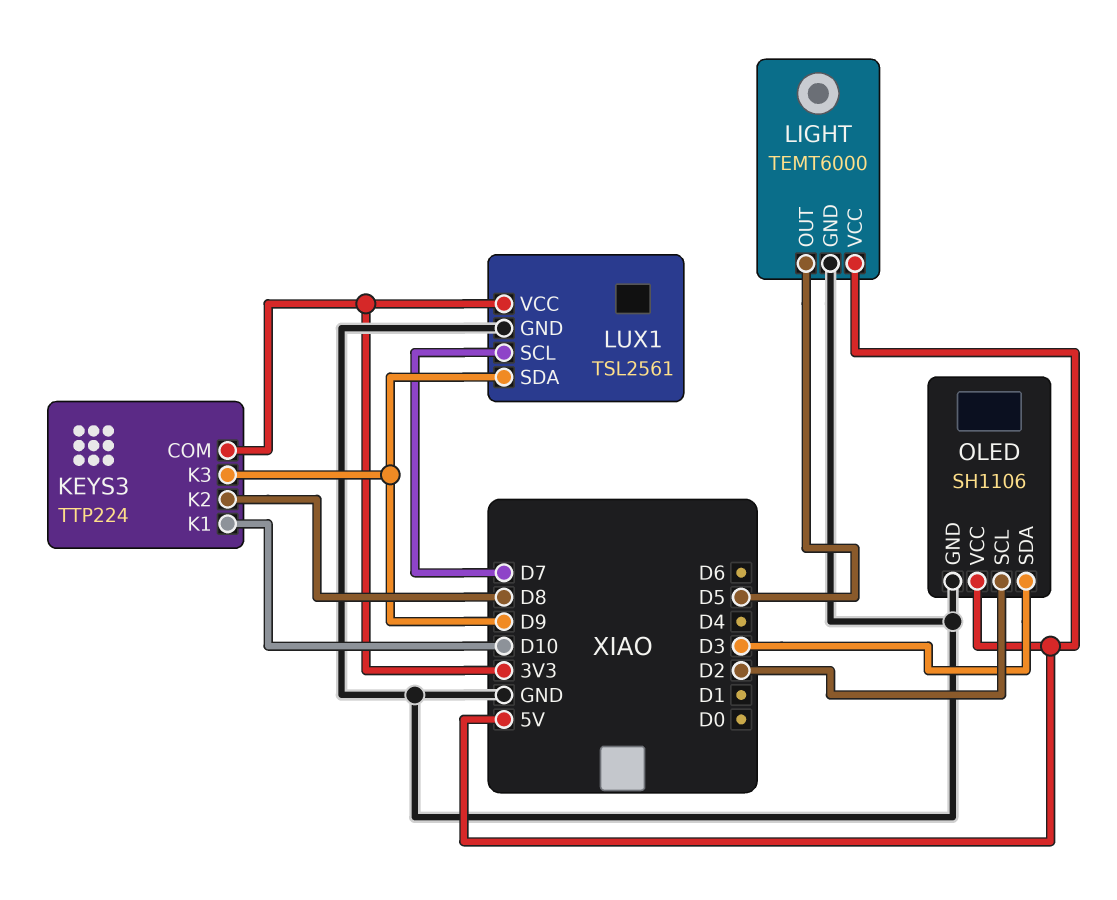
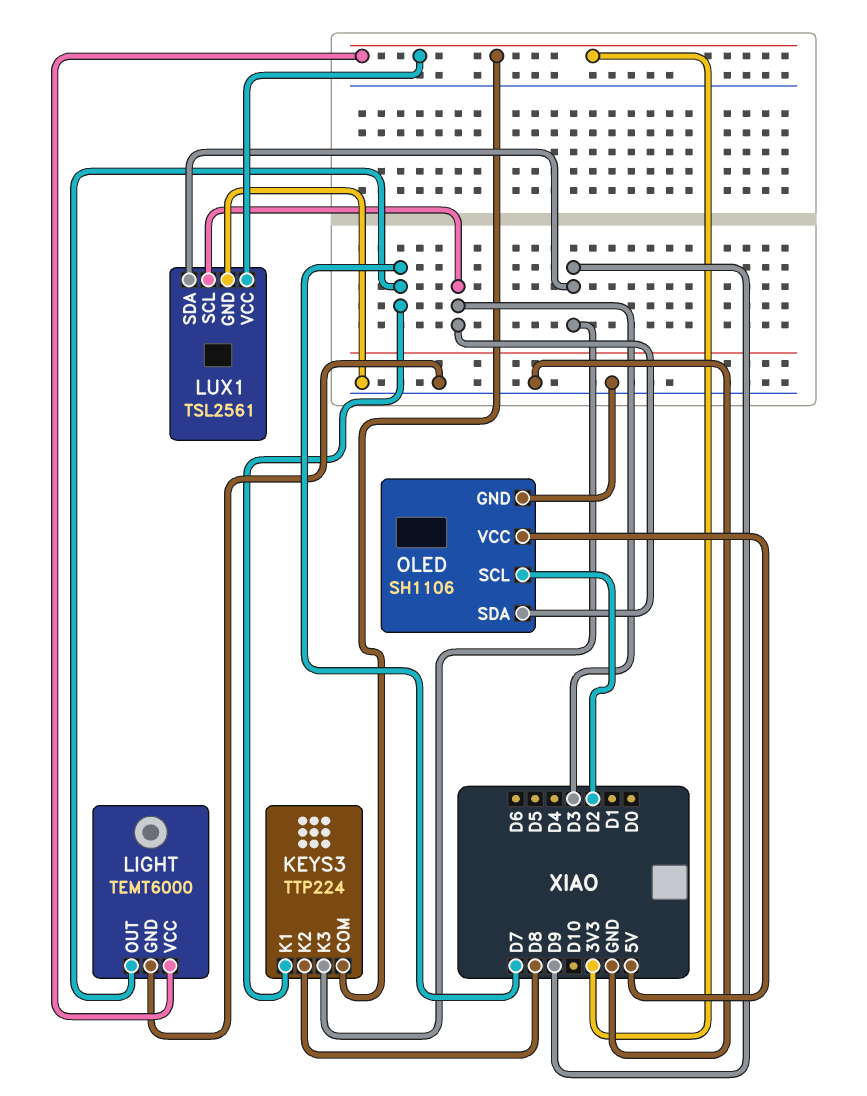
KEYS3 pin K1: D10 -> D7
LIGHT pin OUT: D5 -> D7
LIGHT pin VCC: 5V -> 3V3
LUX1 pin SCL: D7 -> D3

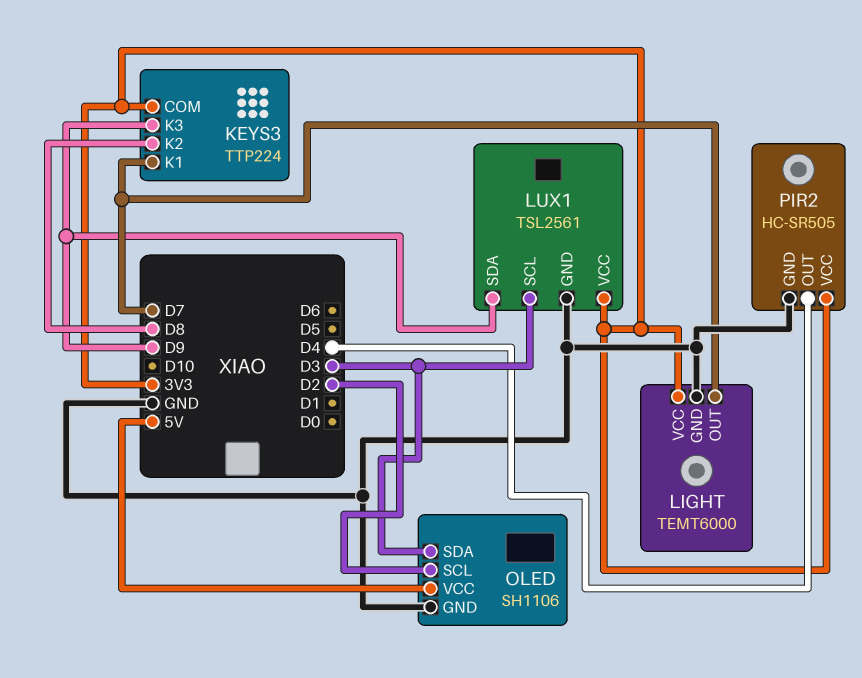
PIR2: none -> HC-SR505
PIR2 pin GND: none -> GND
PIR2 pin OUT: none -> D4
PIR2 pin VCC: none -> 3V3

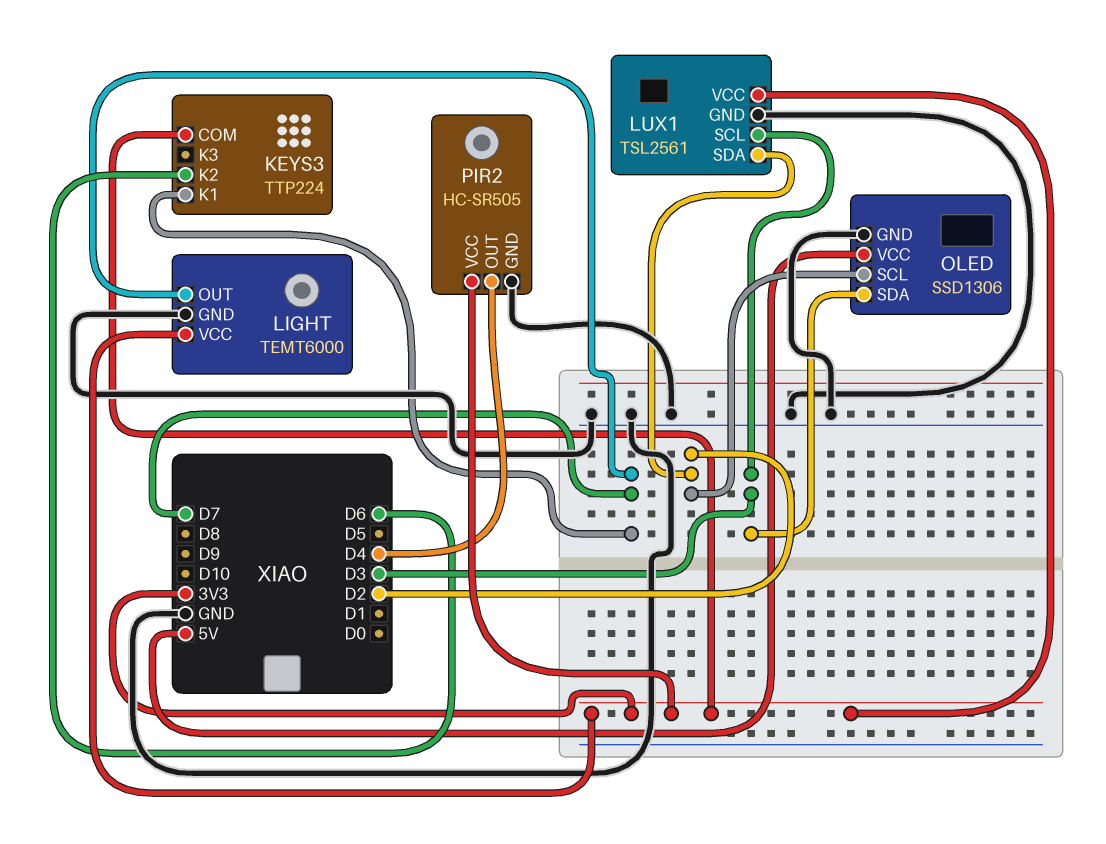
KEYS3 pin K2: D8 -> D6
KEYS3 pin K3: D9 -> none
LUX1 pin SDA: D9 -> D2
OLED: SH1106 -> SSD1306

